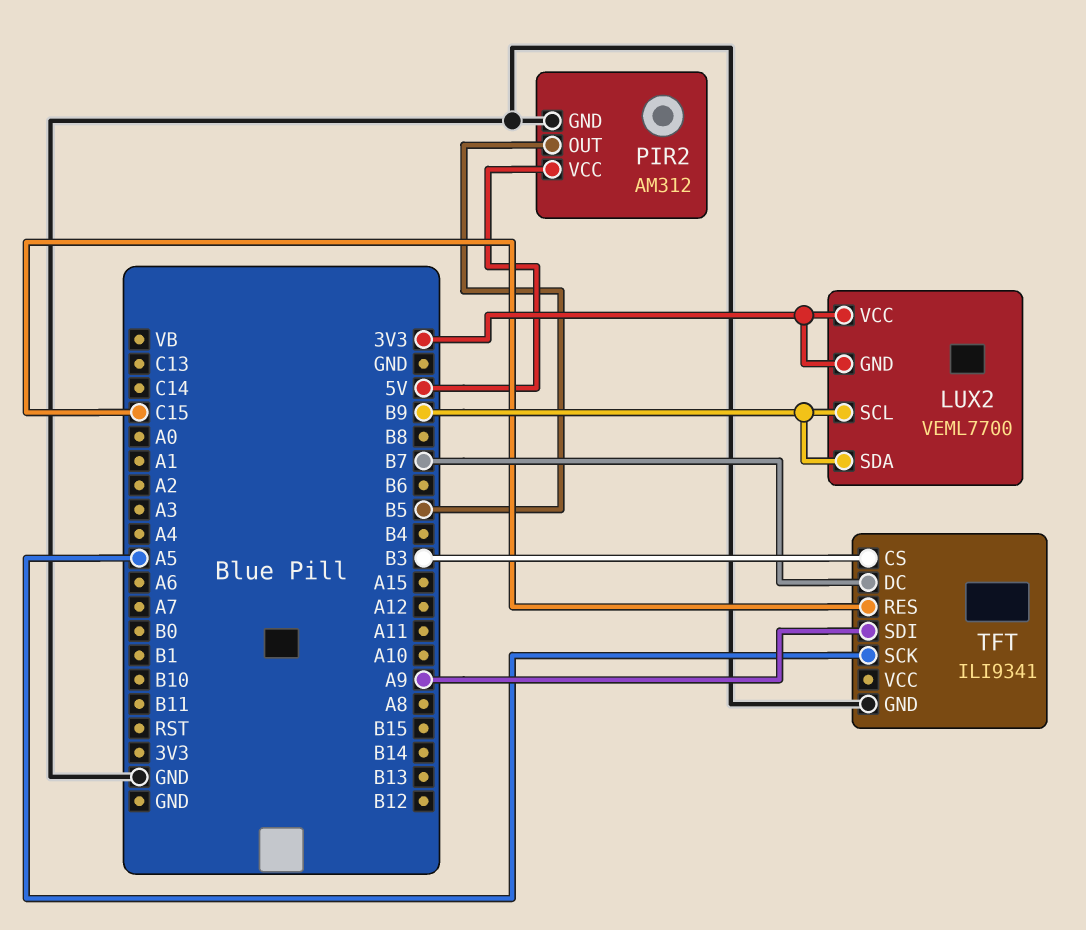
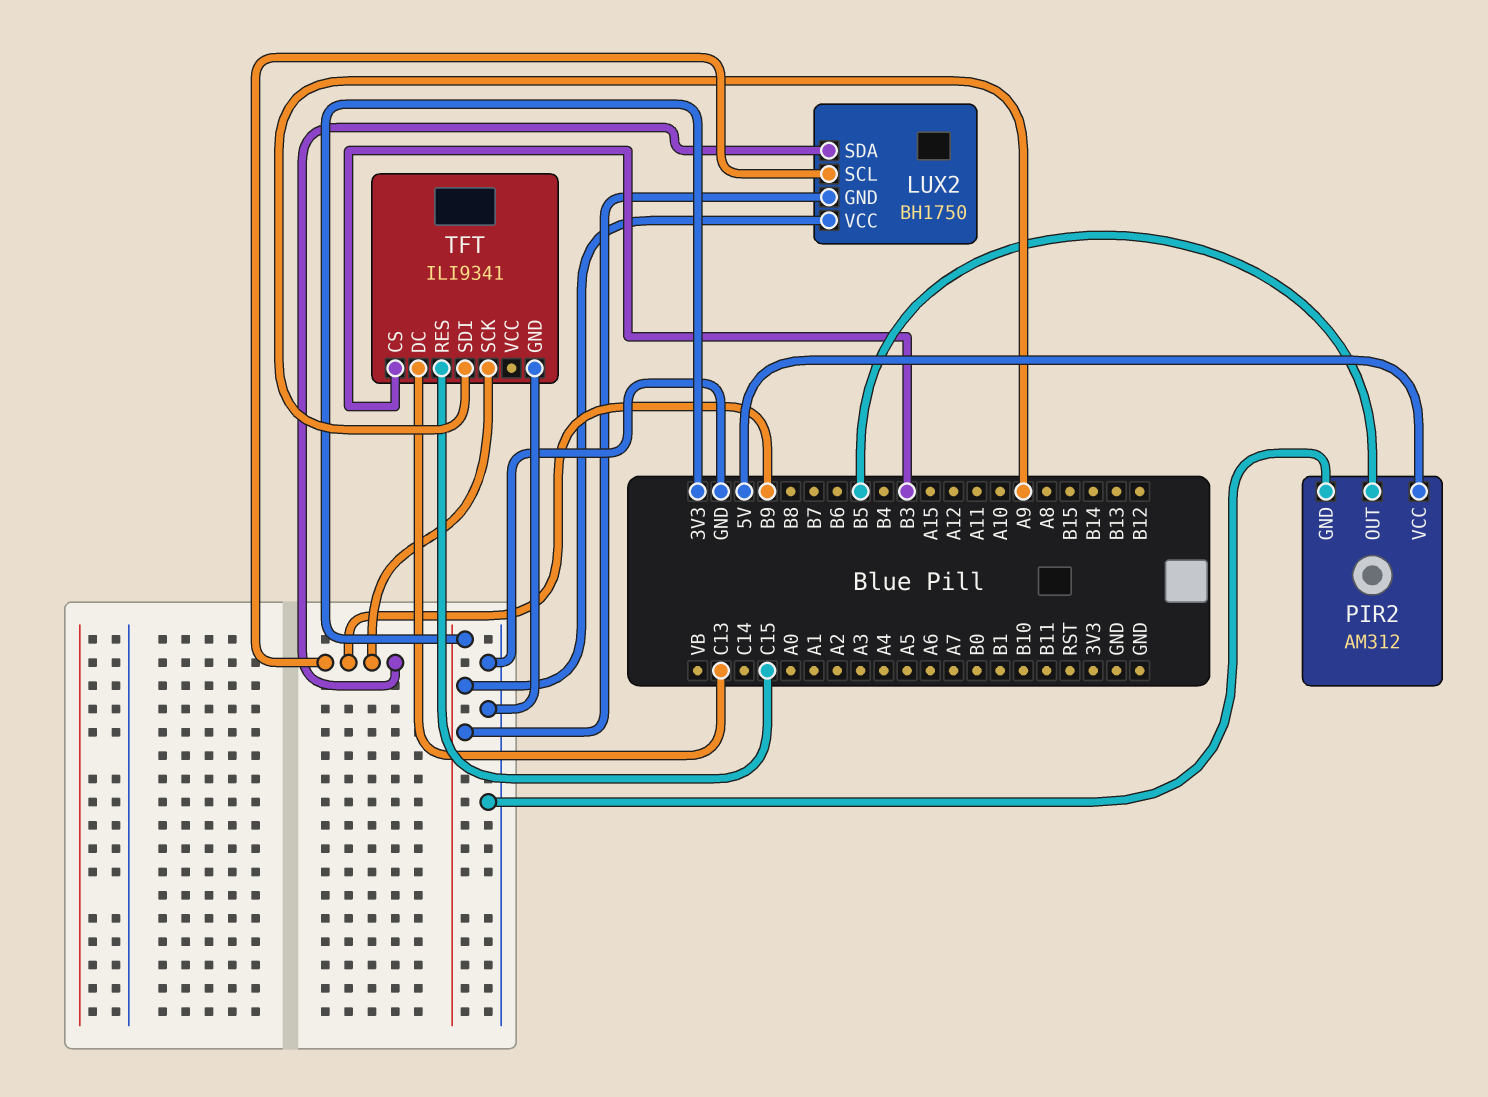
LUX2: VEML7700 -> BH1750
TFT pin DC: B7 -> C13
TFT pin SCK: A5 -> B9

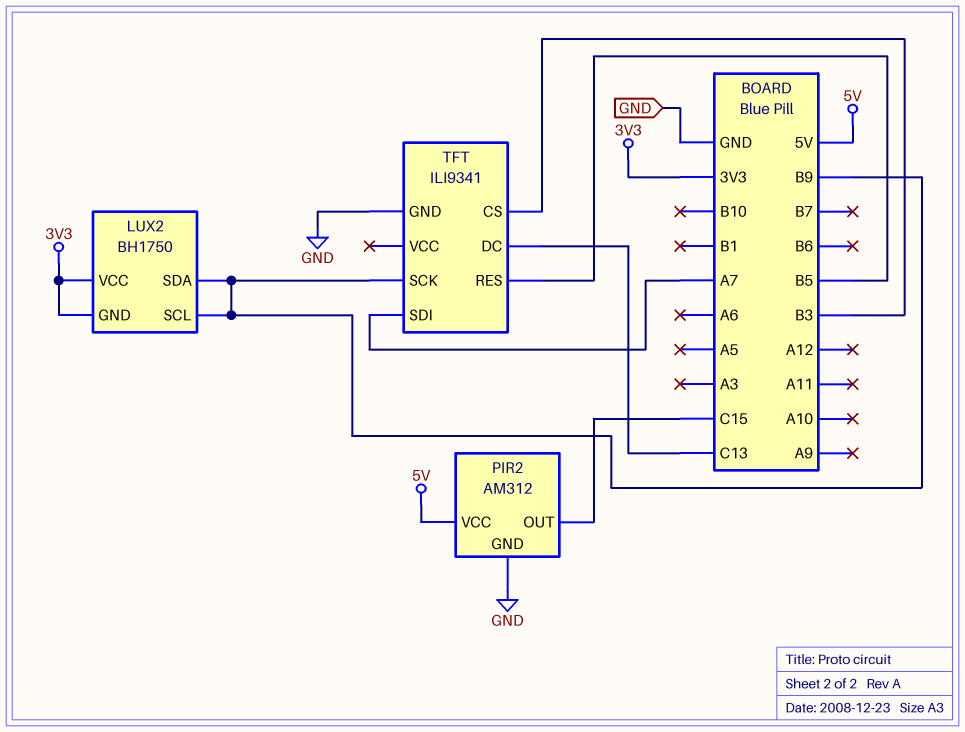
PIR2 pin OUT: B5 -> C15
TFT pin RES: C15 -> B5
TFT pin SDI: A9 -> A7

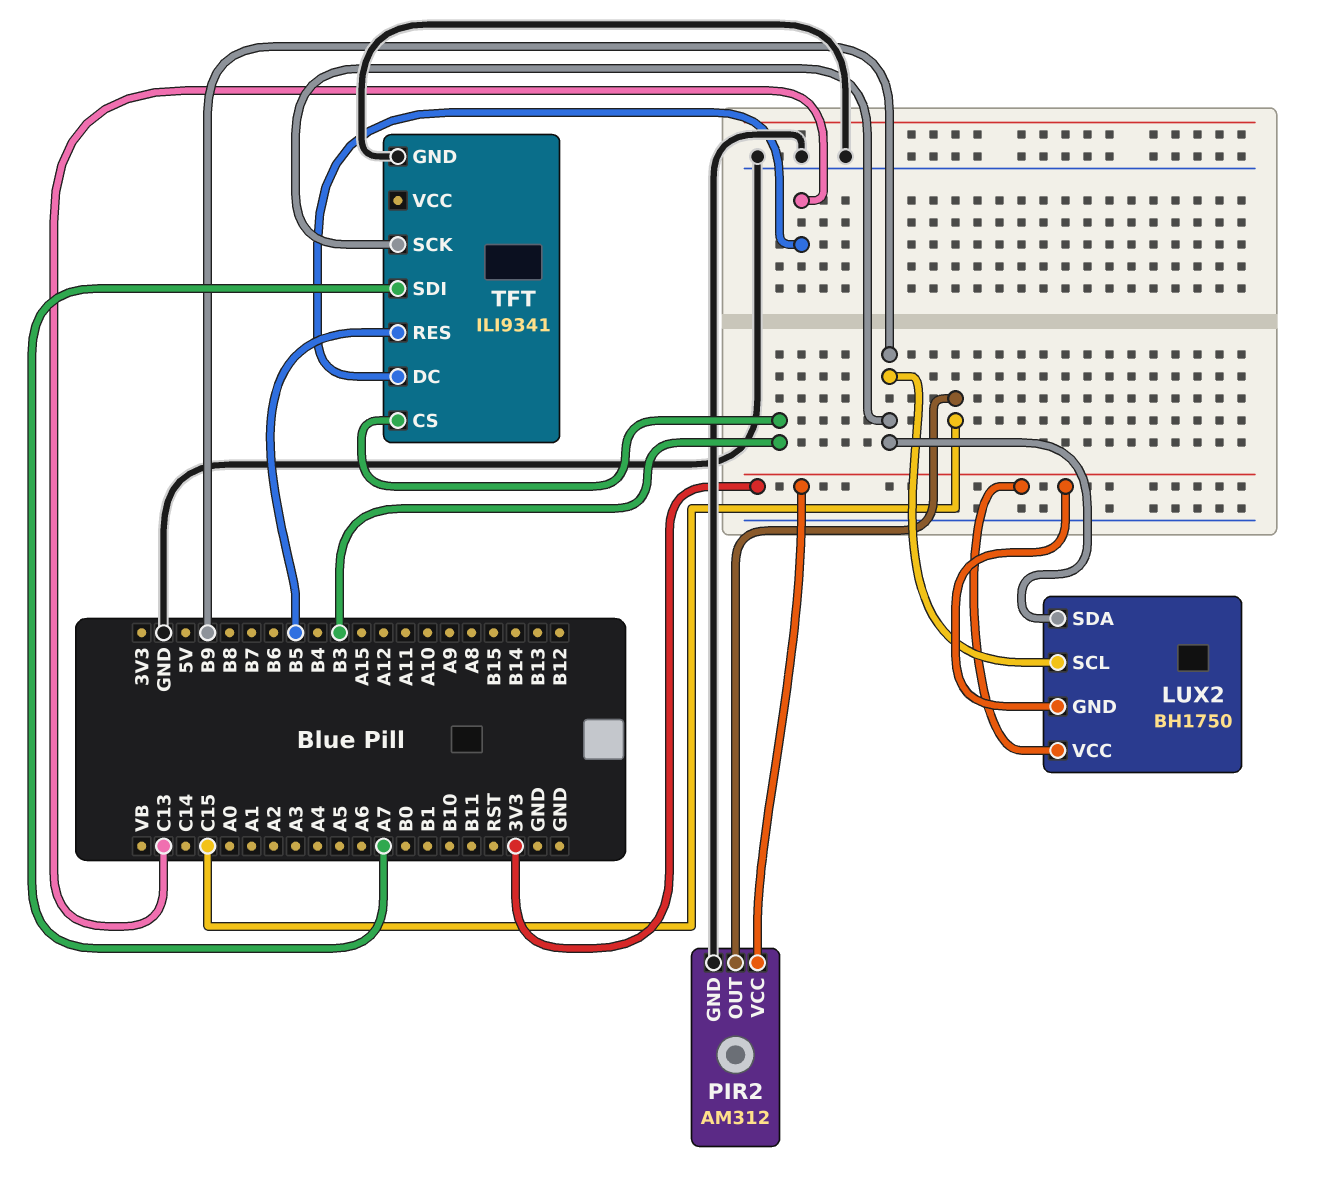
PIR2 pin VCC: 5V -> 3V3

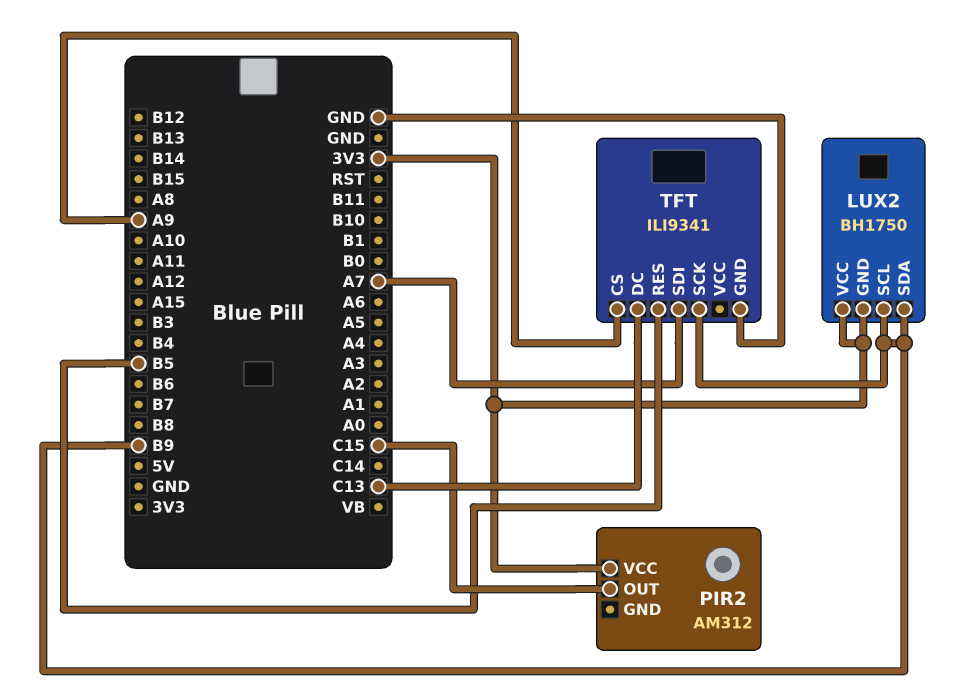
PIR2 pin GND: GND -> none
TFT pin CS: B3 -> A9

